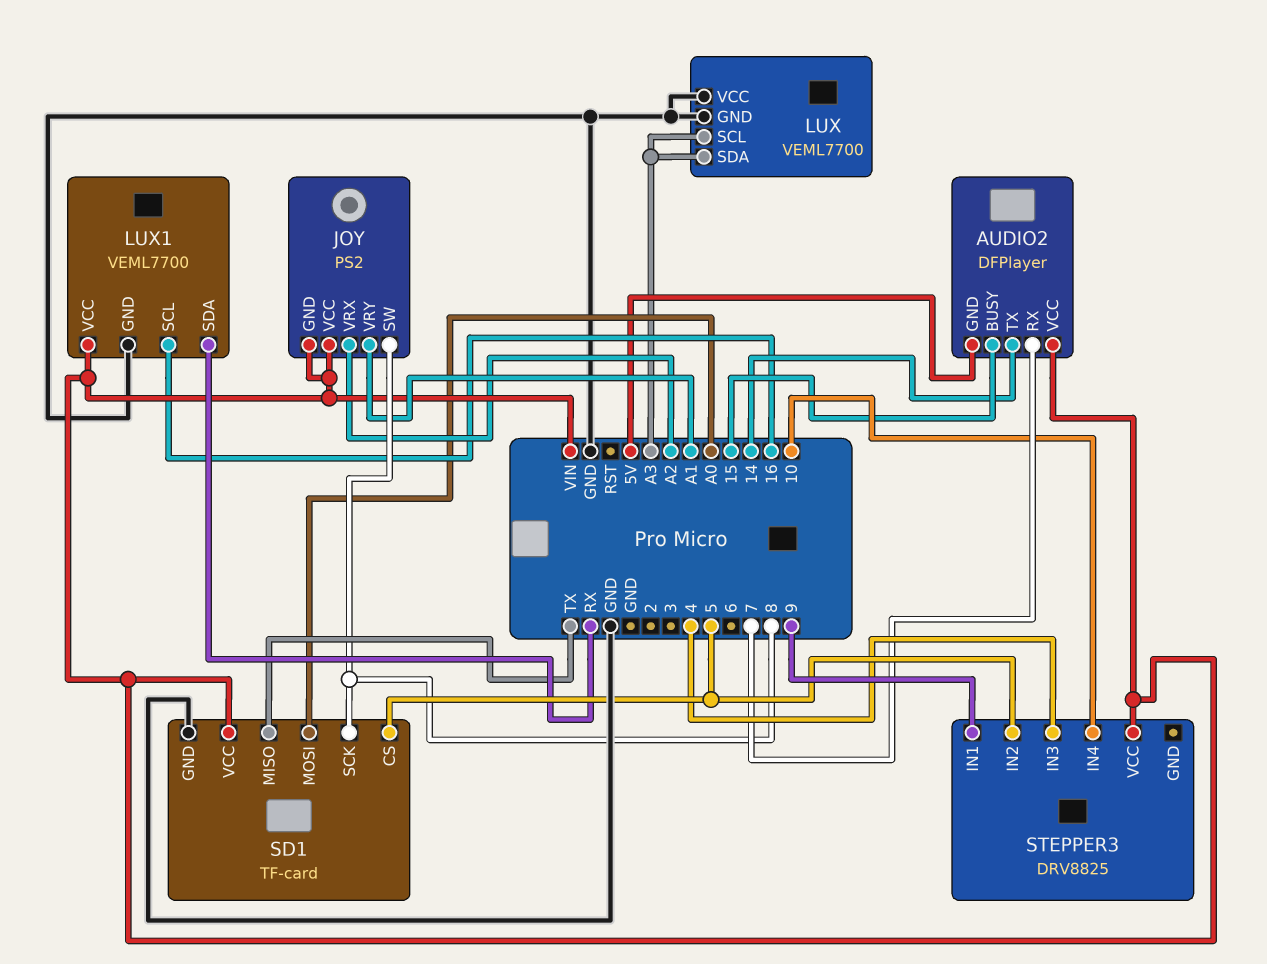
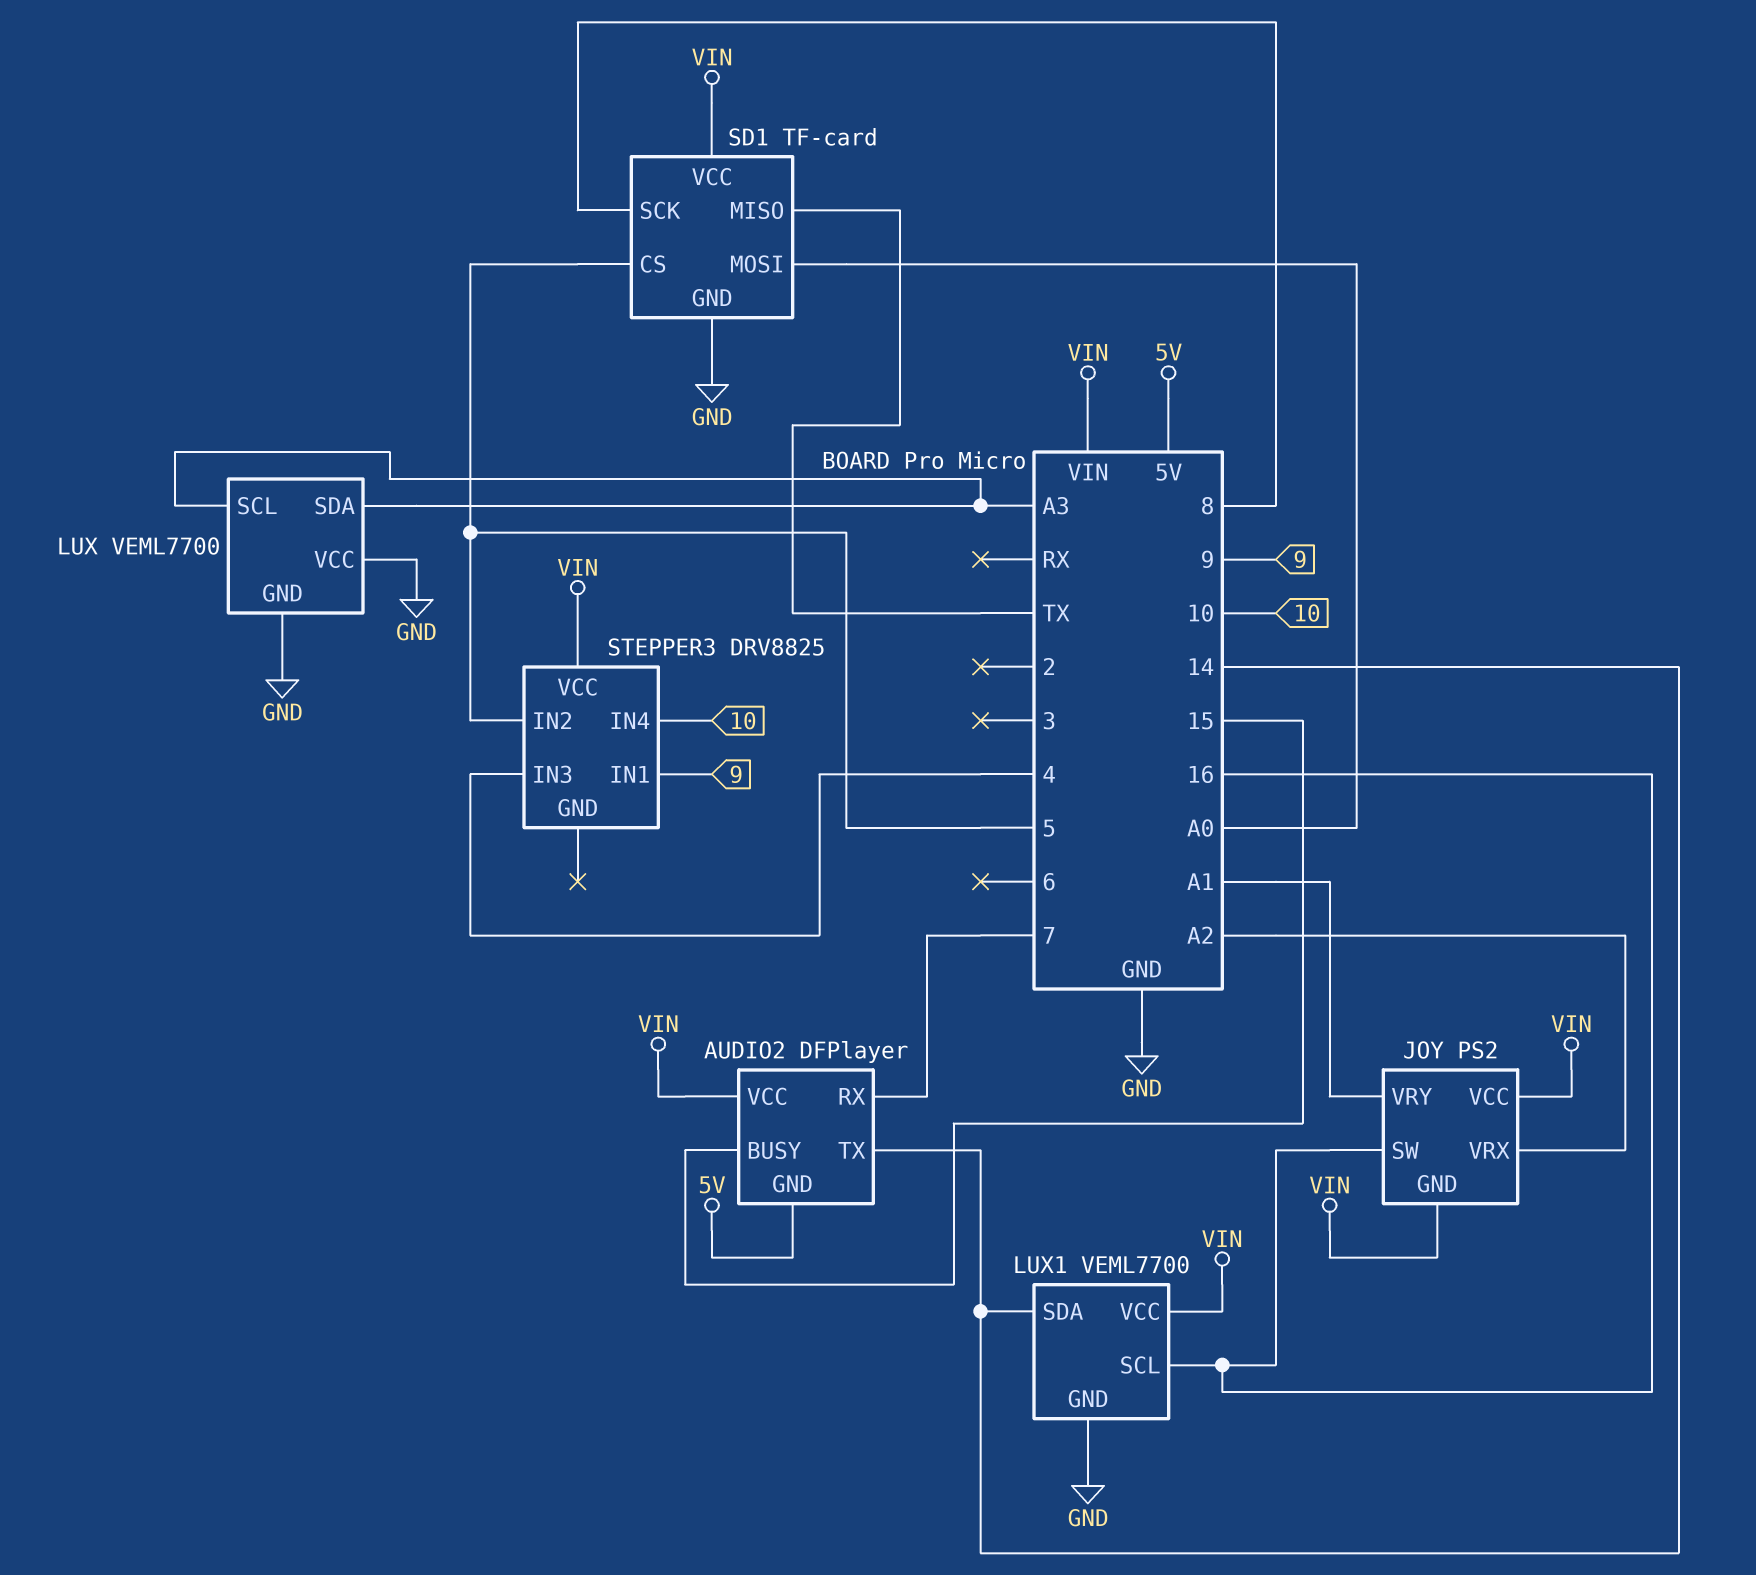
JOY pin SW: 8 -> 16
LUX1 pin SDA: RX -> 14

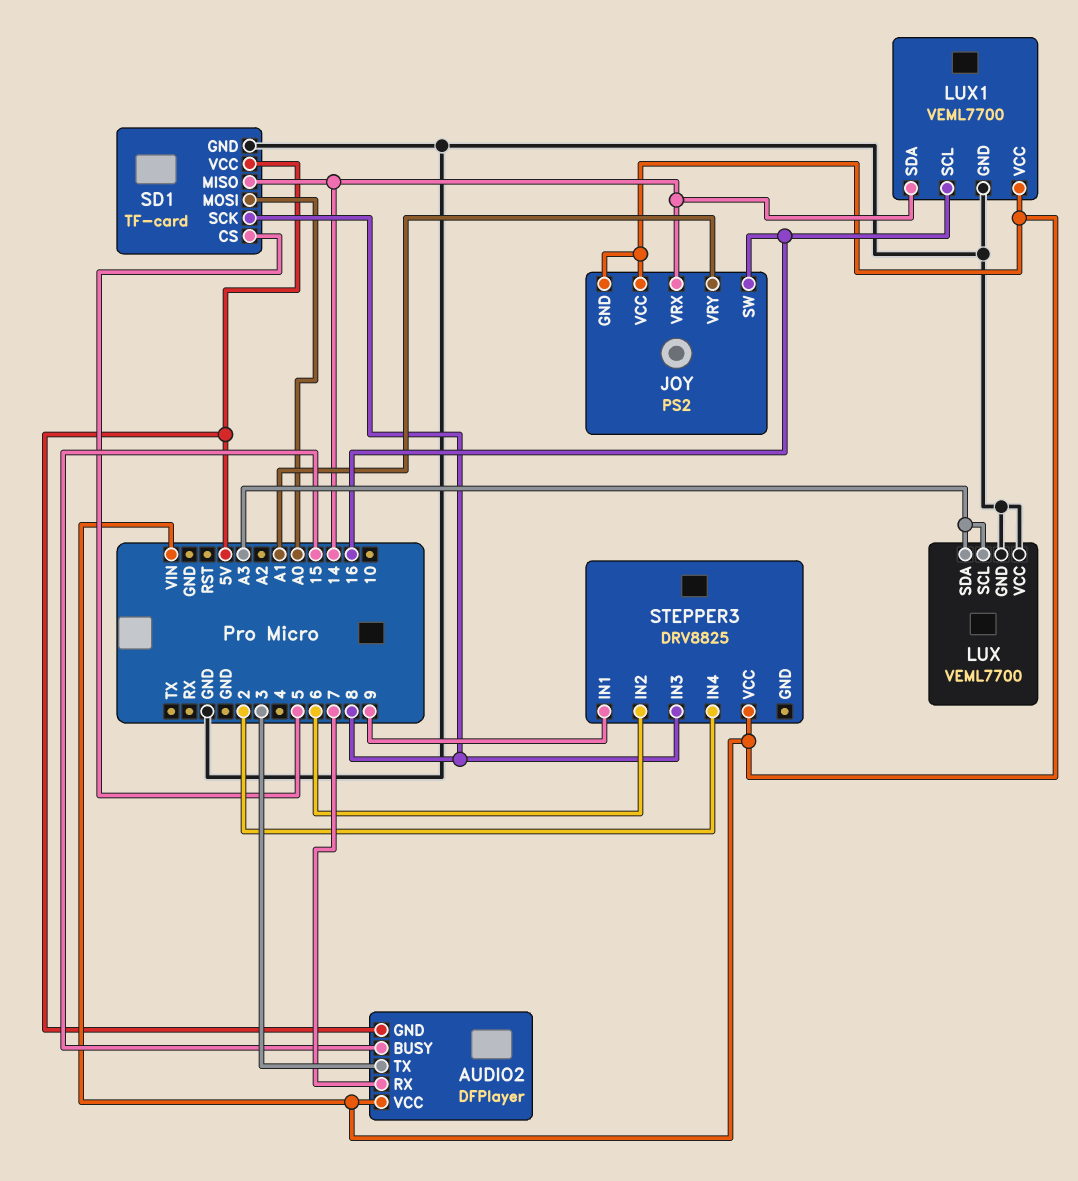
AUDIO2 pin TX: 14 -> 3
JOY pin VRX: A2 -> 14
SD1 pin MISO: TX -> 14
SD1 pin VCC: VIN -> 5V
STEPPER3 pin IN2: 5 -> 6
STEPPER3 pin IN3: 4 -> 8
STEPPER3 pin IN4: 10 -> 2

